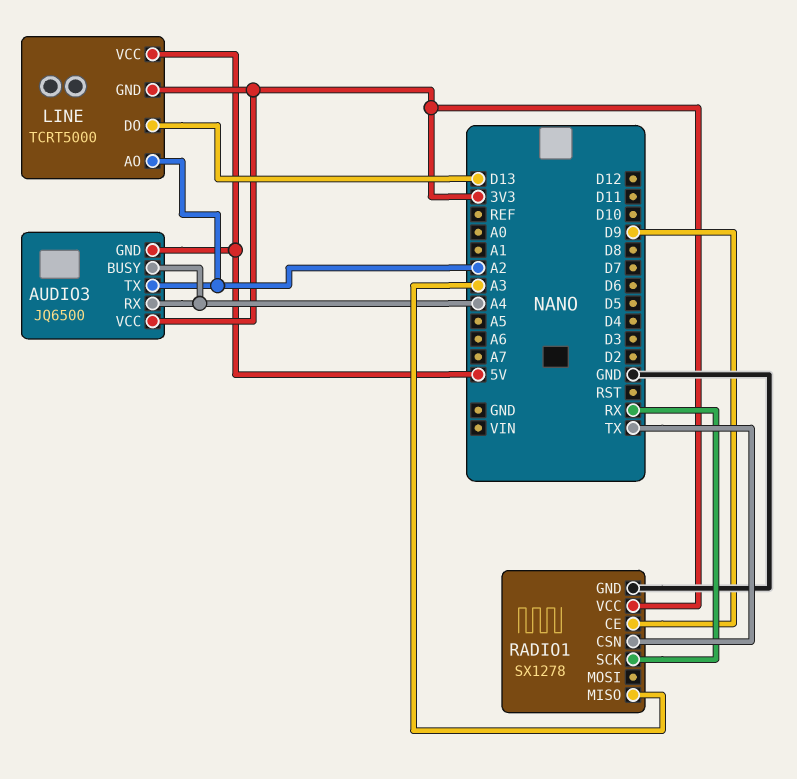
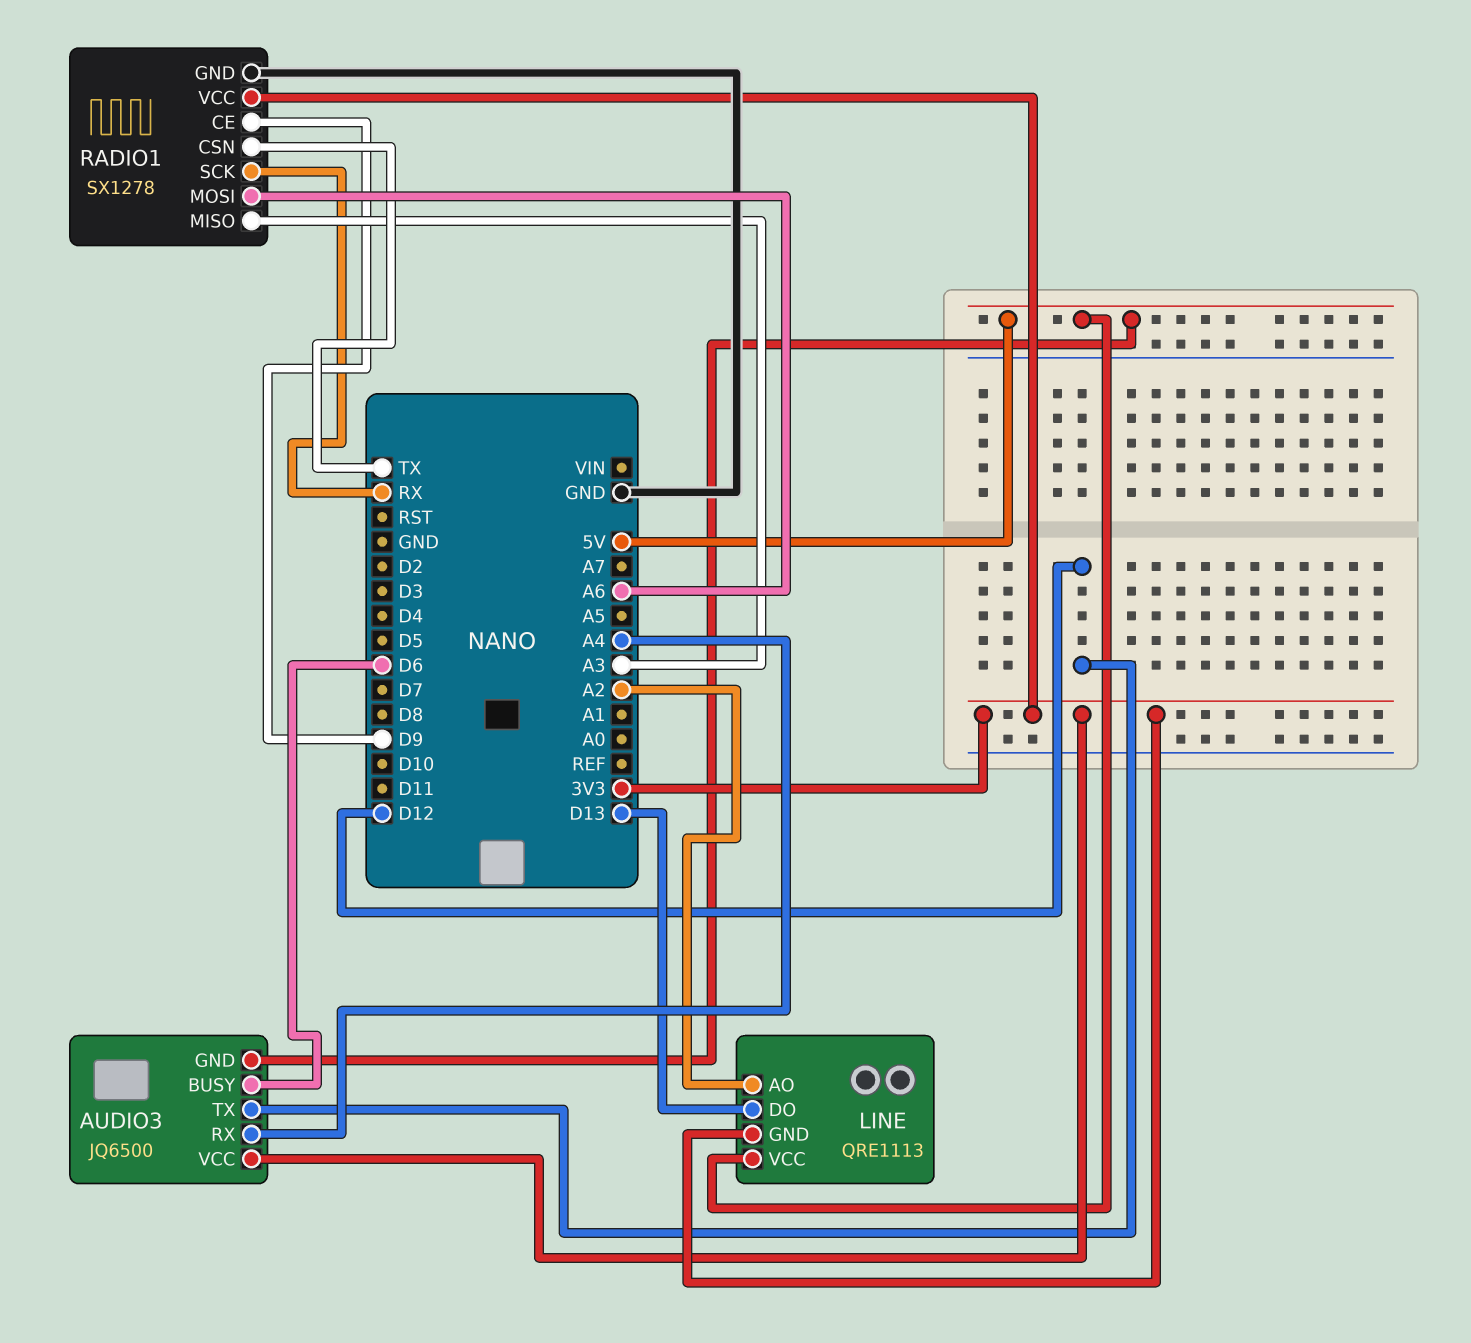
AUDIO3 pin BUSY: A4 -> D6
AUDIO3 pin TX: A2 -> D12
LINE: TCRT5000 -> QRE1113
RADIO1 pin MOSI: none -> A6

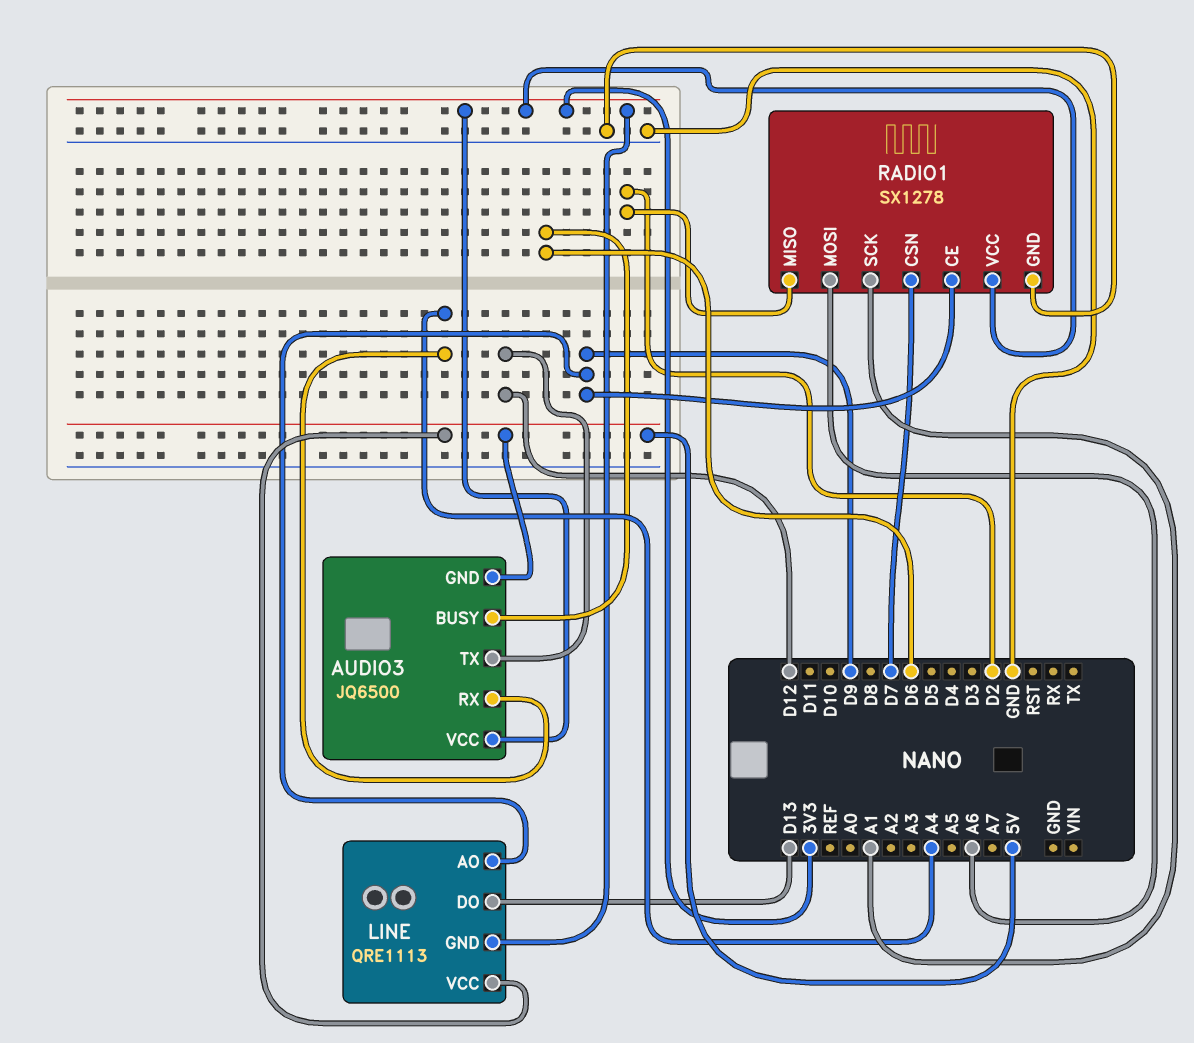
LINE pin AO: A2 -> D9
RADIO1 pin CSN: TX -> D7
RADIO1 pin MISO: A3 -> D2
RADIO1 pin SCK: RX -> A1

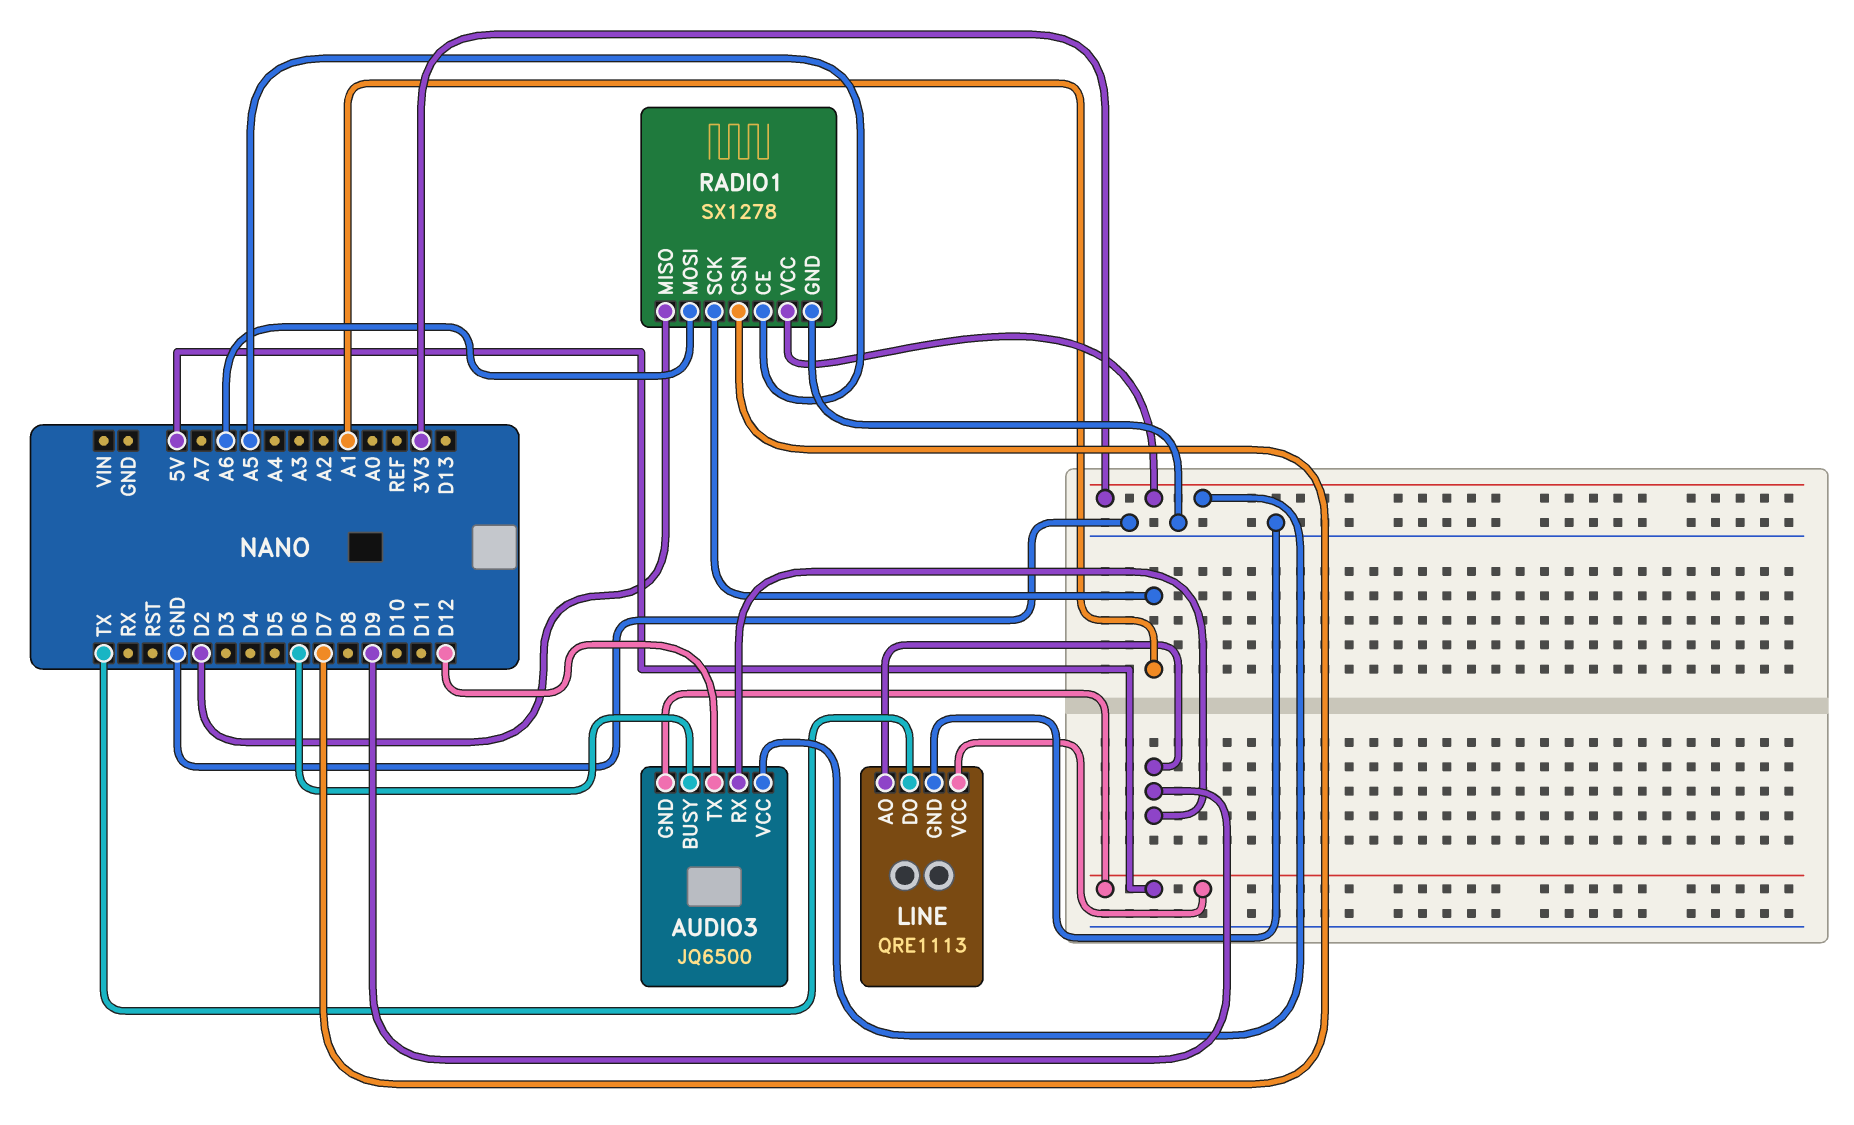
AUDIO3 pin RX: A4 -> D9
LINE pin DO: D13 -> TX
LINE pin GND: 3V3 -> GND
RADIO1 pin CE: D9 -> A5

